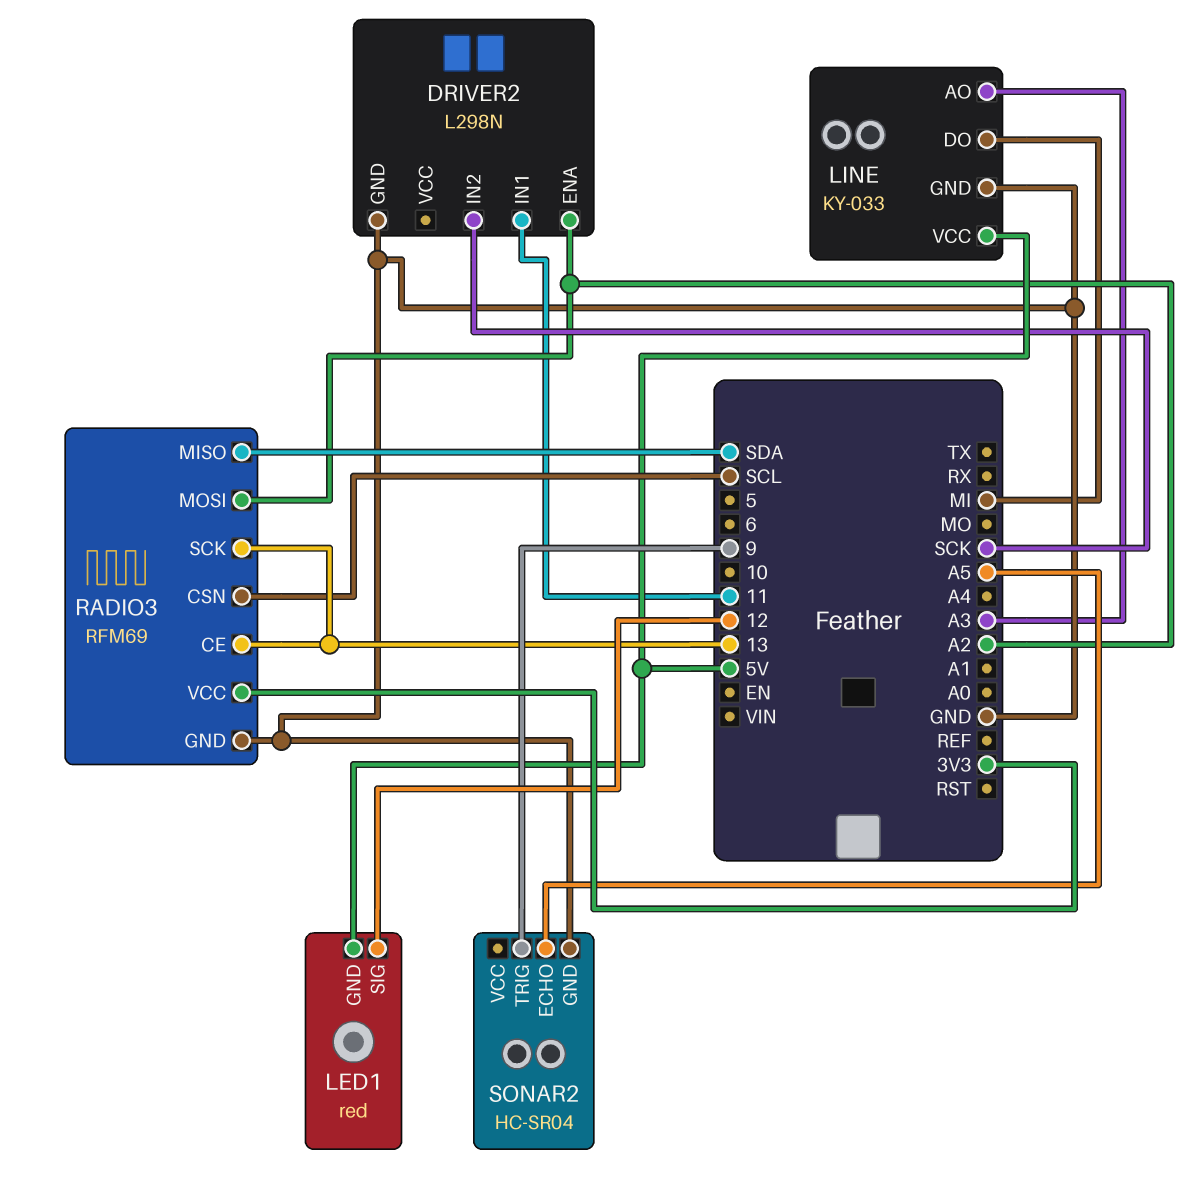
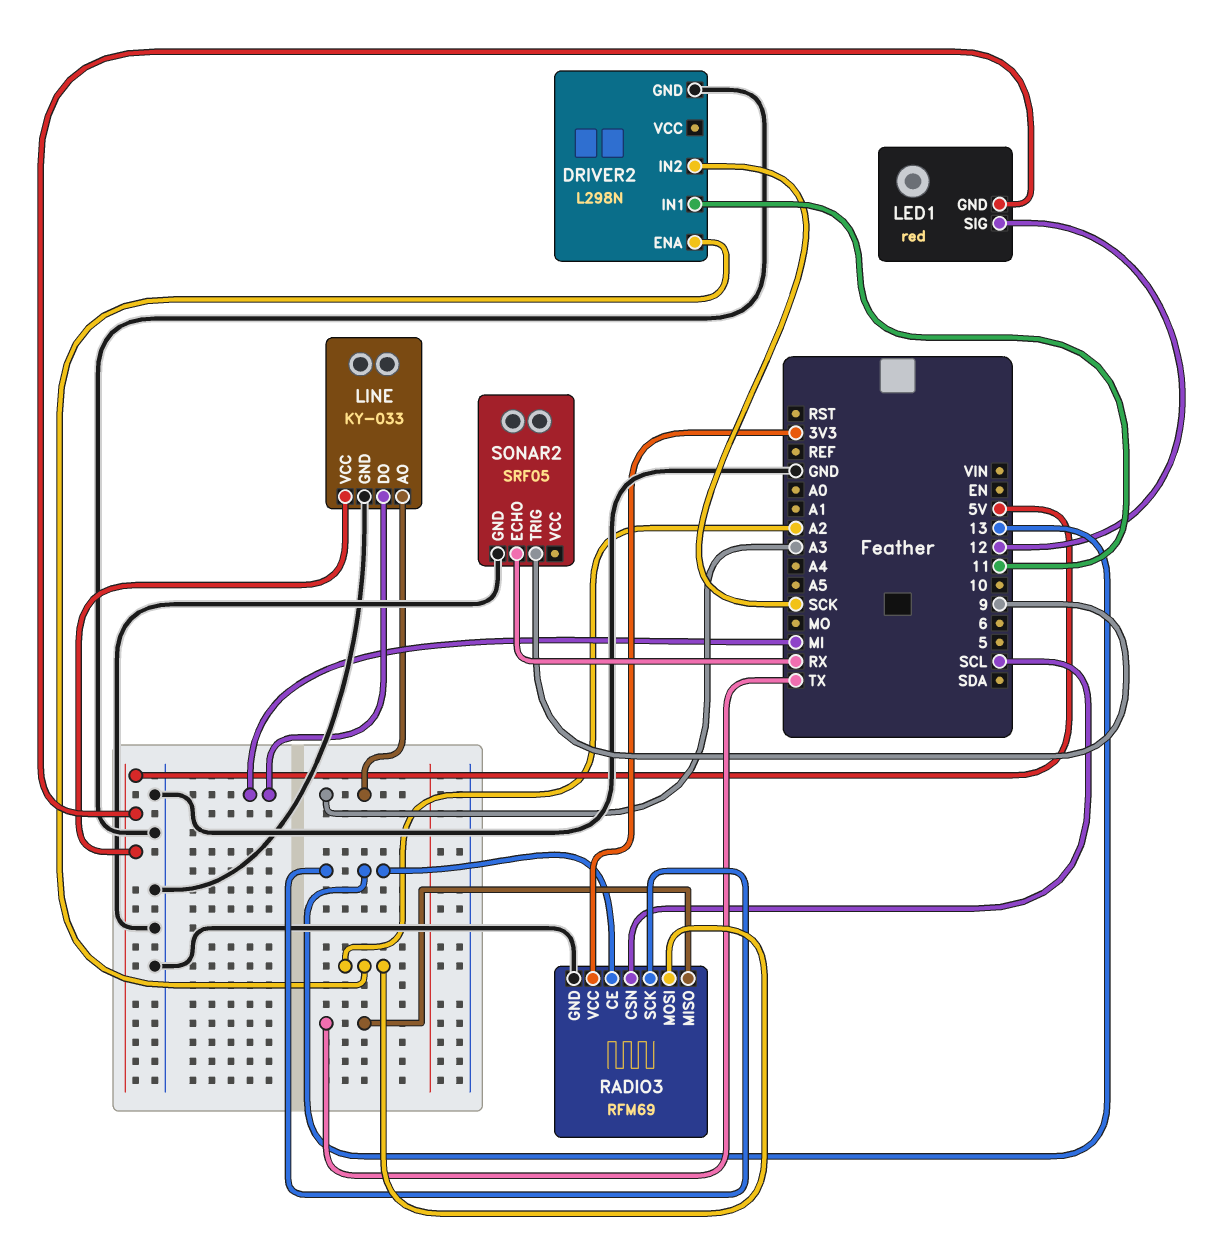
RADIO3 pin MISO: SDA -> TX
SONAR2: HC-SR04 -> SRF05
SONAR2 pin ECHO: A5 -> RX

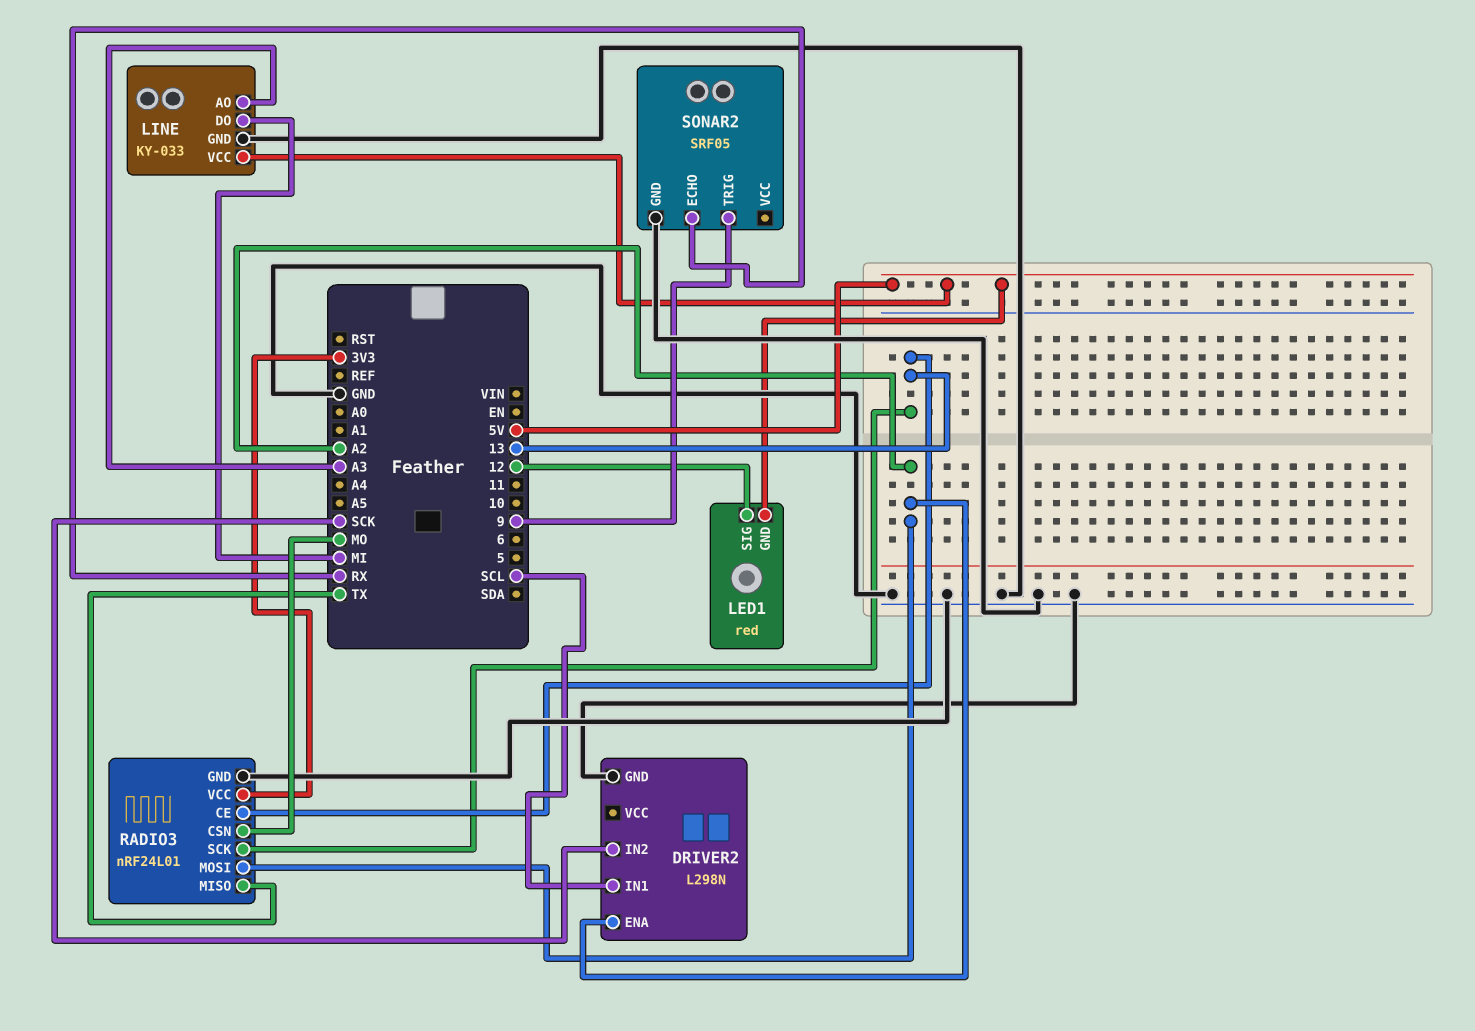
DRIVER2 pin IN1: 11 -> SCL
RADIO3: RFM69 -> nRF24L01
RADIO3 pin CSN: SCL -> MO

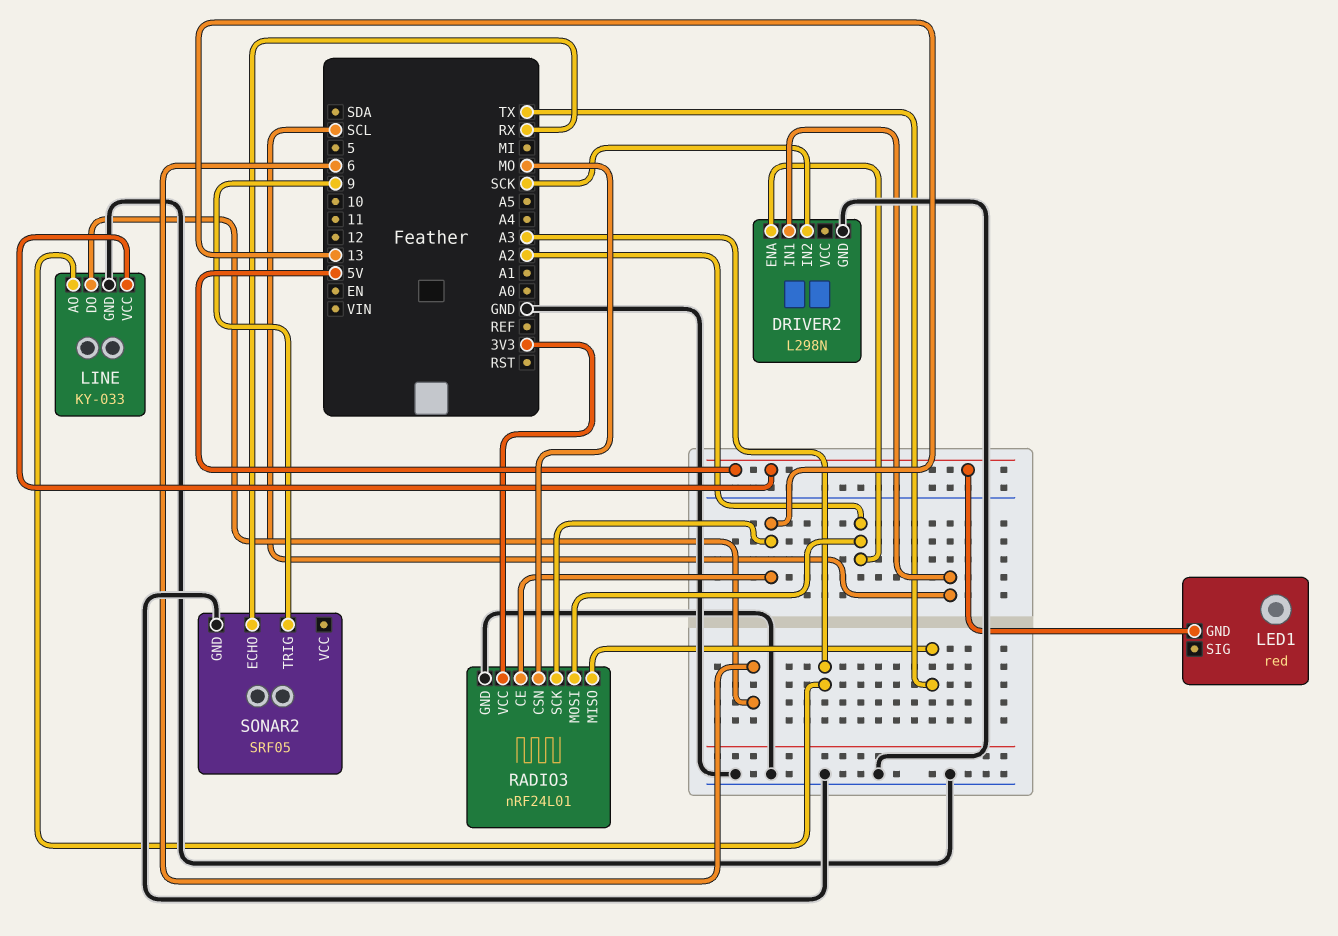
LED1 pin SIG: 12 -> none
LINE pin DO: MI -> 6

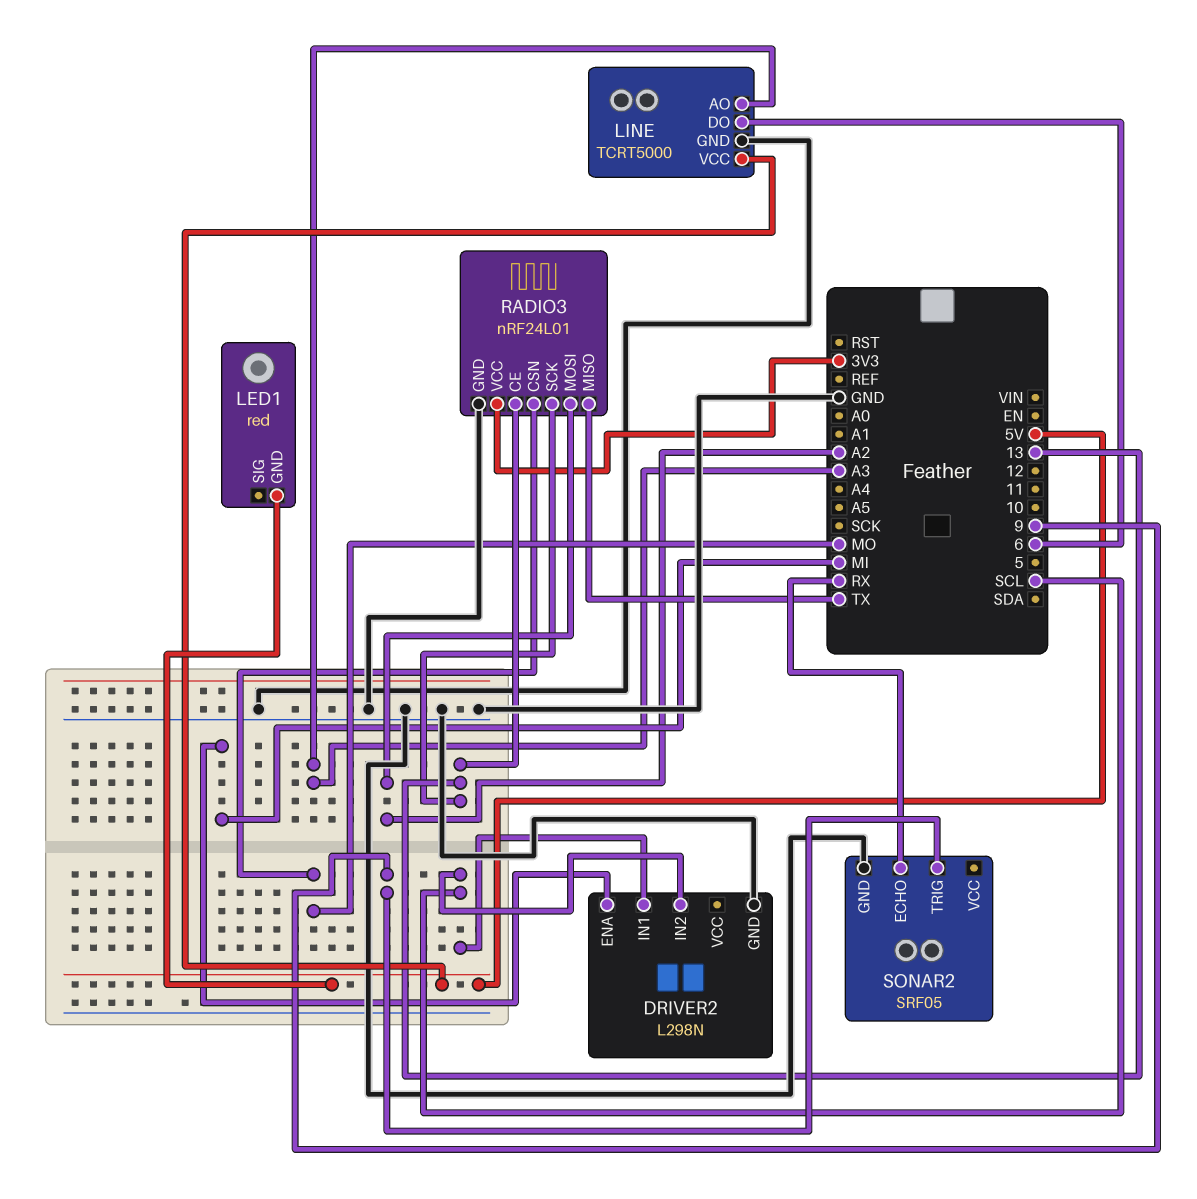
DRIVER2 pin ENA: A2 -> MI
DRIVER2 pin IN2: SCK -> SCL
LINE: KY-033 -> TCRT5000

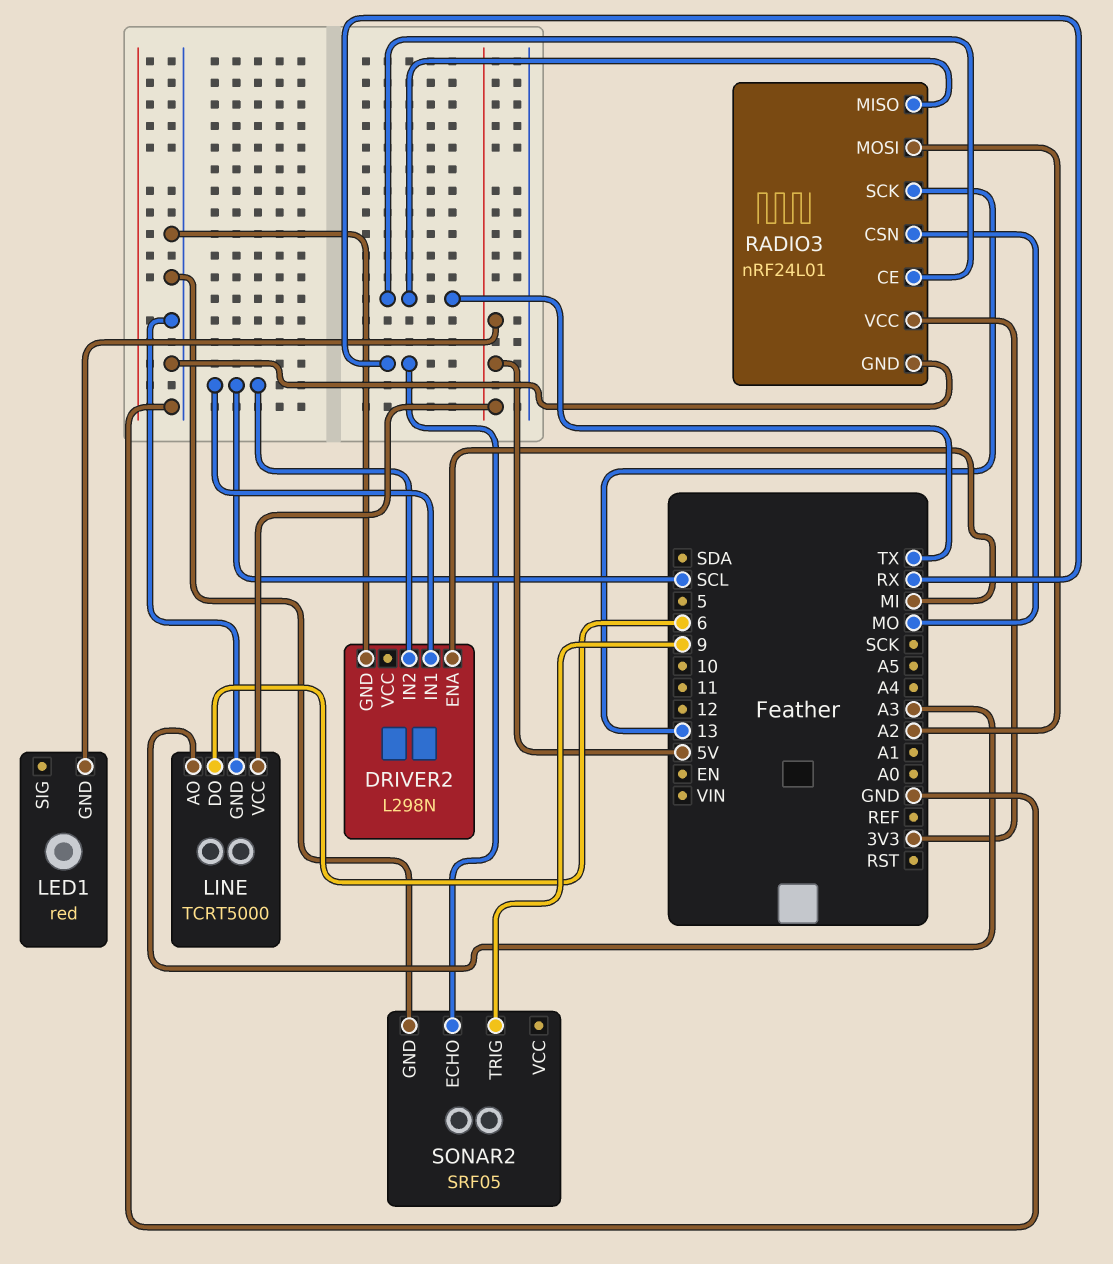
RADIO3 pin CE: 13 -> TX

